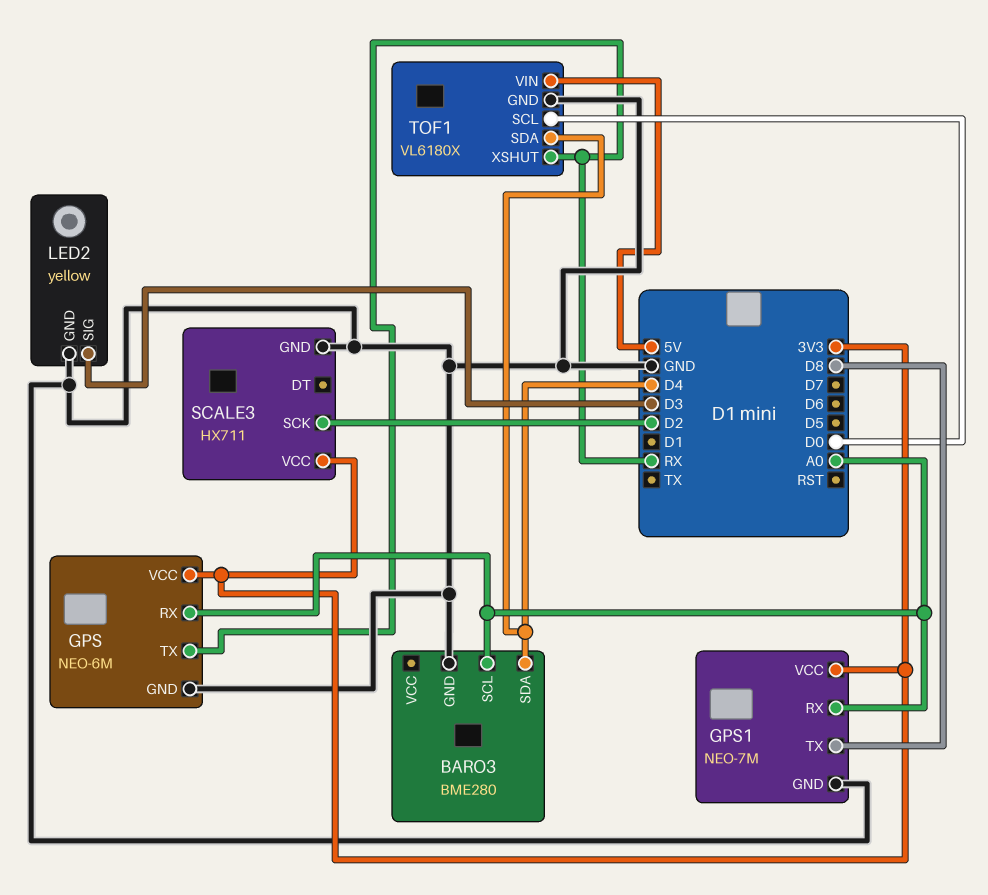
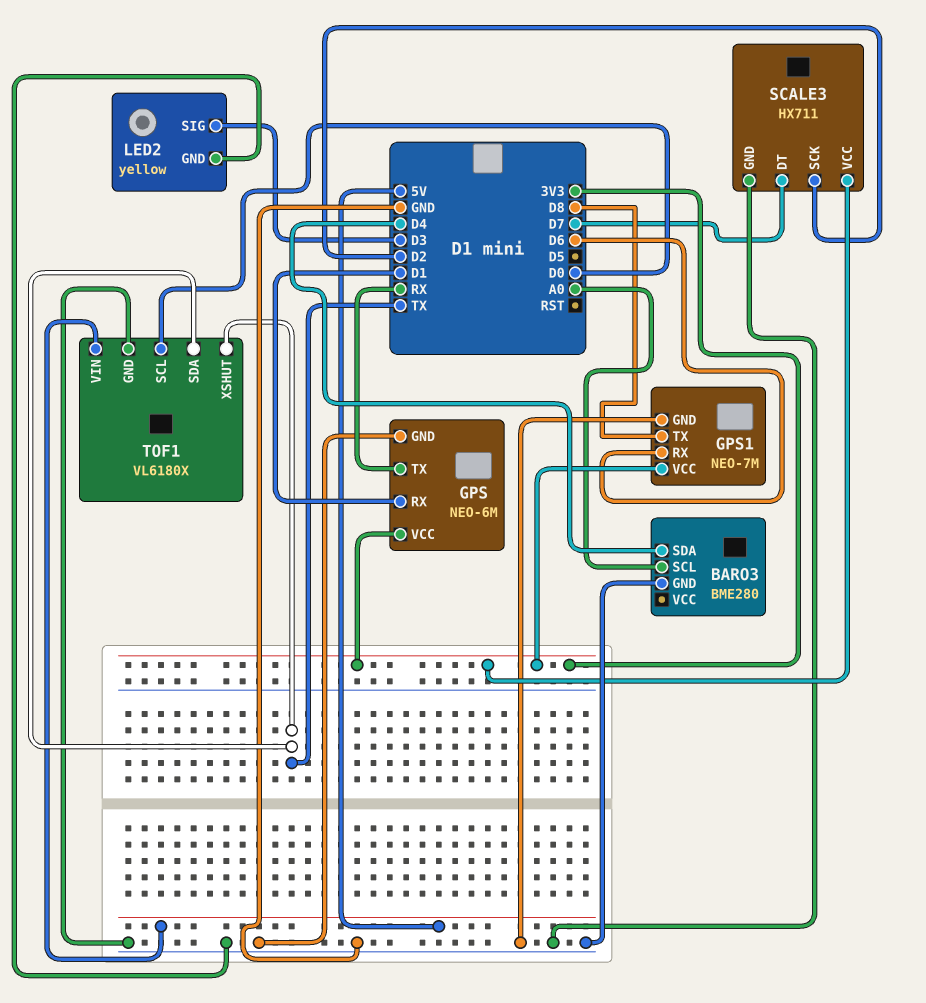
GPS pin RX: A0 -> D1
GPS1 pin RX: A0 -> D6
SCALE3 pin DT: none -> D7
TOF1 pin SDA: D4 -> TX
TOF1 pin XSHUT: RX -> TX

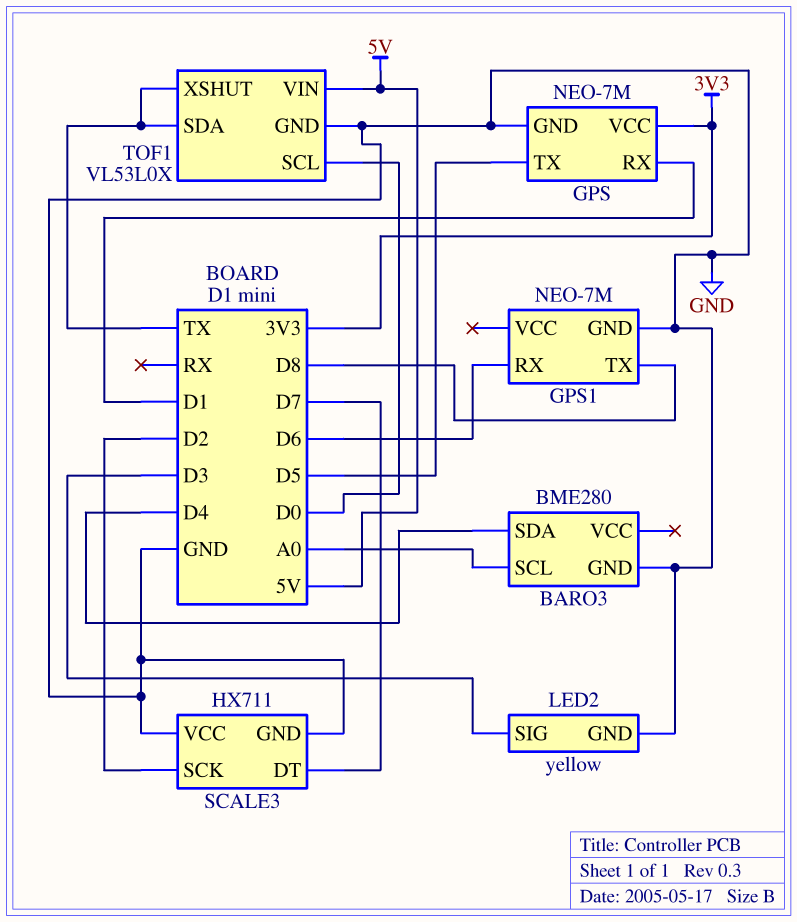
GPS: NEO-6M -> NEO-7M
GPS pin TX: RX -> D5
GPS1 pin VCC: 3V3 -> none
SCALE3 pin VCC: 3V3 -> GND
TOF1: VL6180X -> VL53L0X

